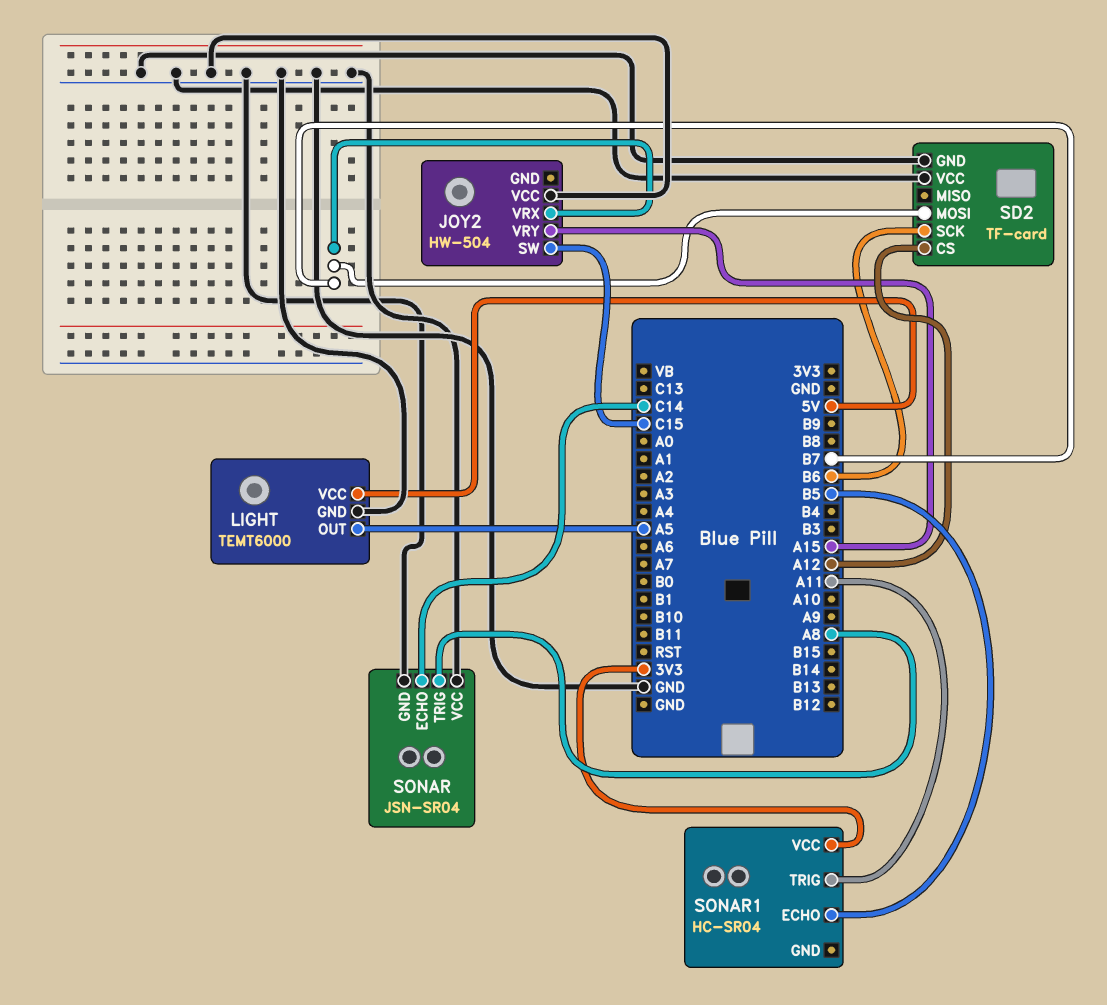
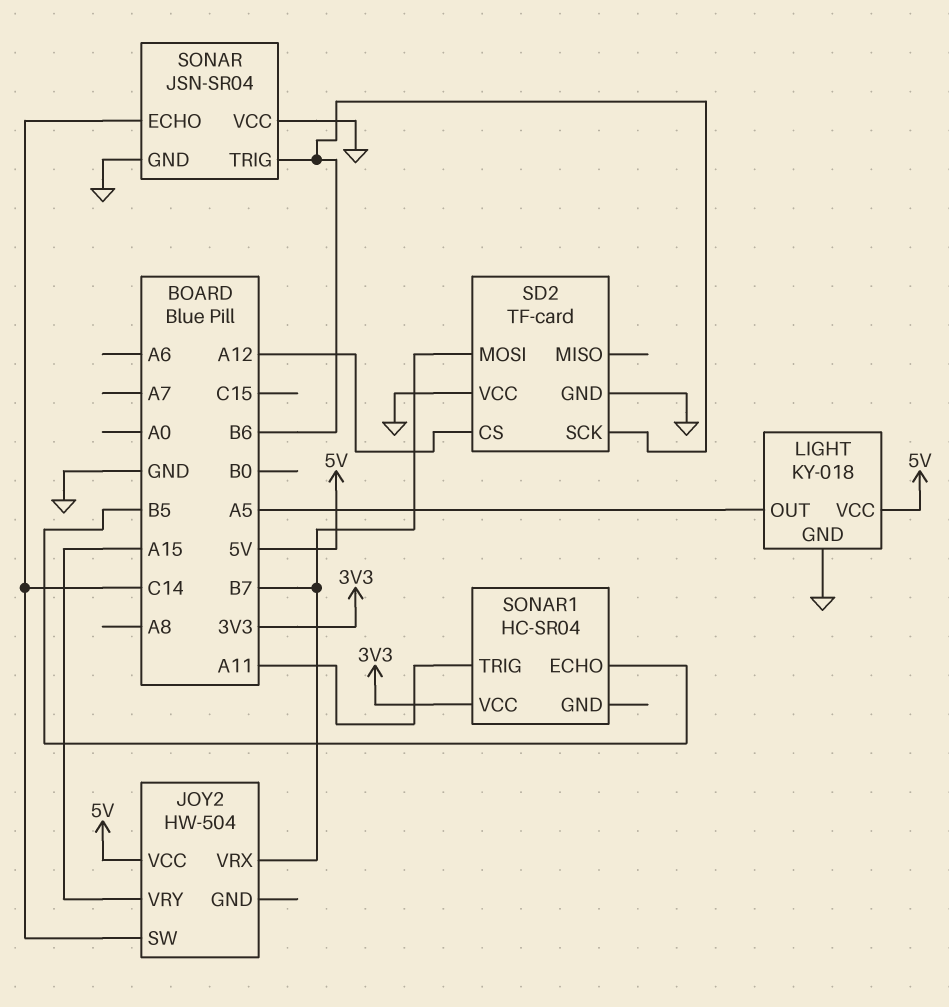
JOY2 pin SW: C15 -> C14
JOY2 pin VCC: GND -> 5V
LIGHT: TEMT6000 -> KY-018
SONAR pin TRIG: A8 -> B6

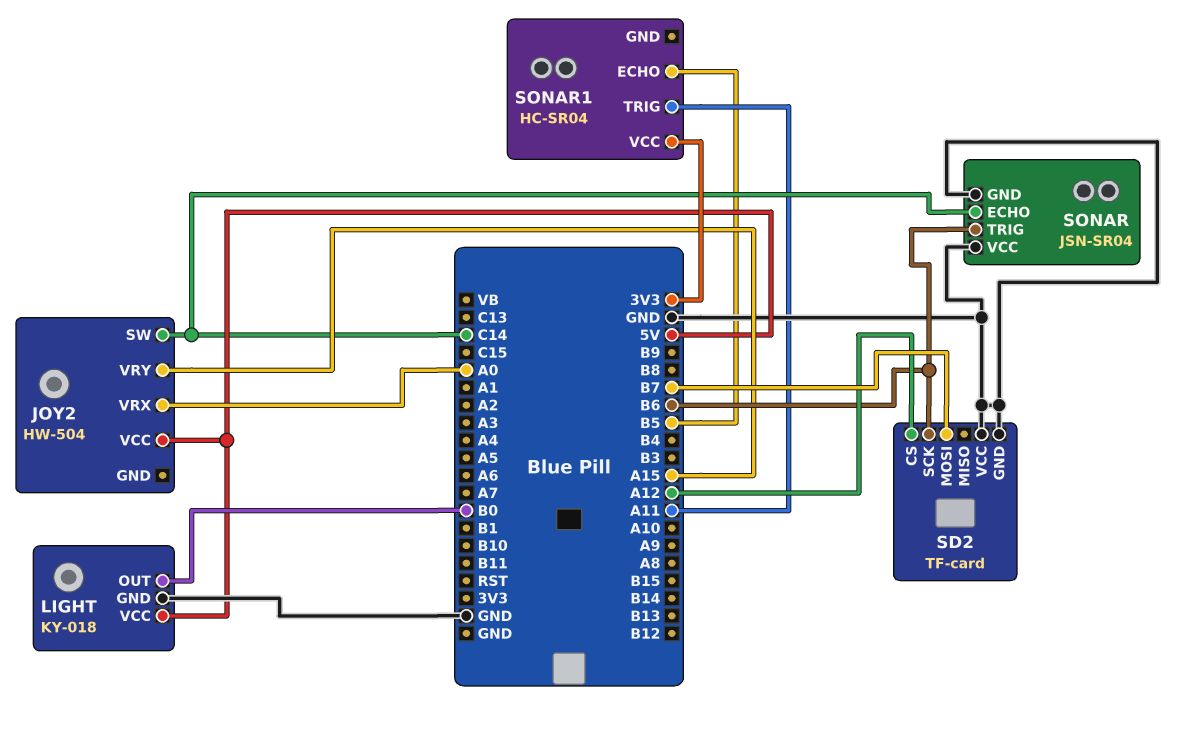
JOY2 pin VRX: B7 -> A0
LIGHT pin OUT: A5 -> B0

